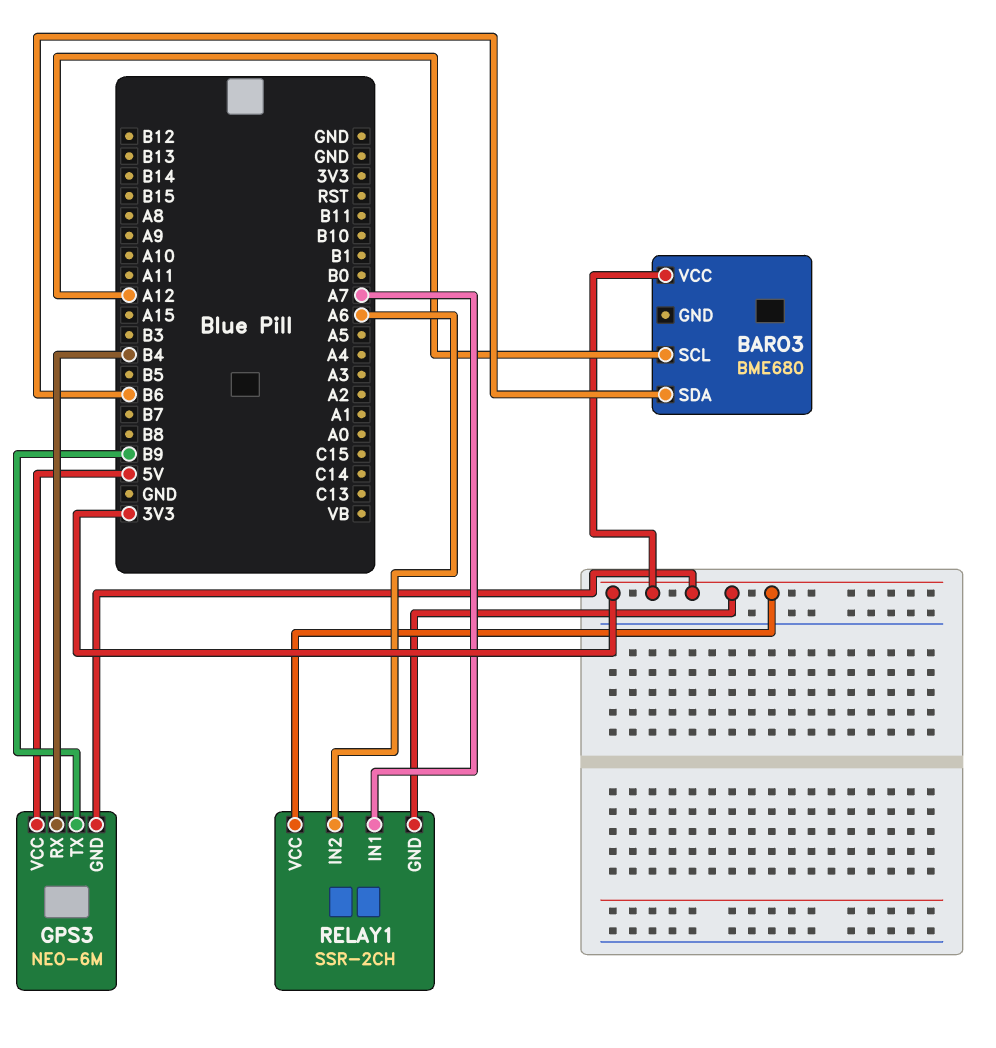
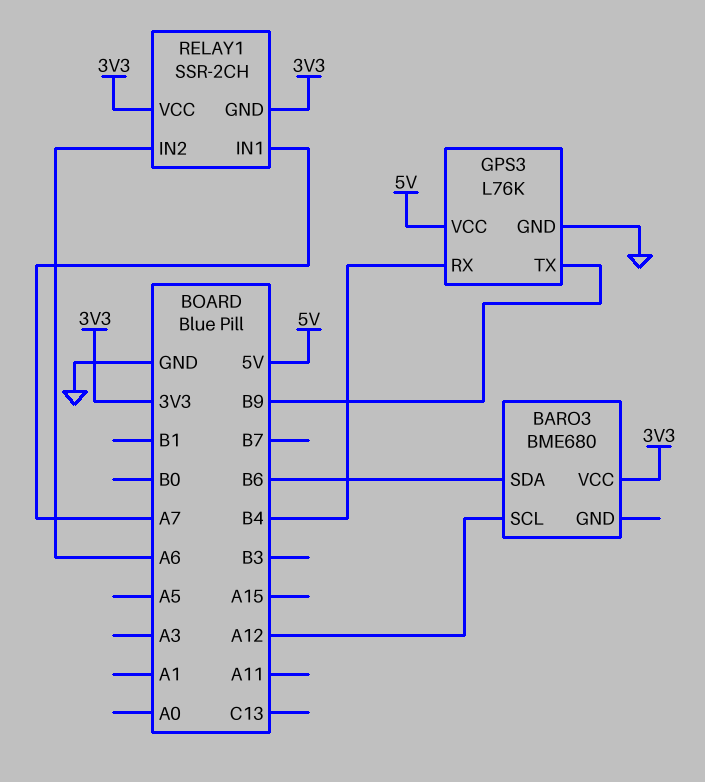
GPS3: NEO-6M -> L76K
GPS3 pin GND: 3V3 -> GND

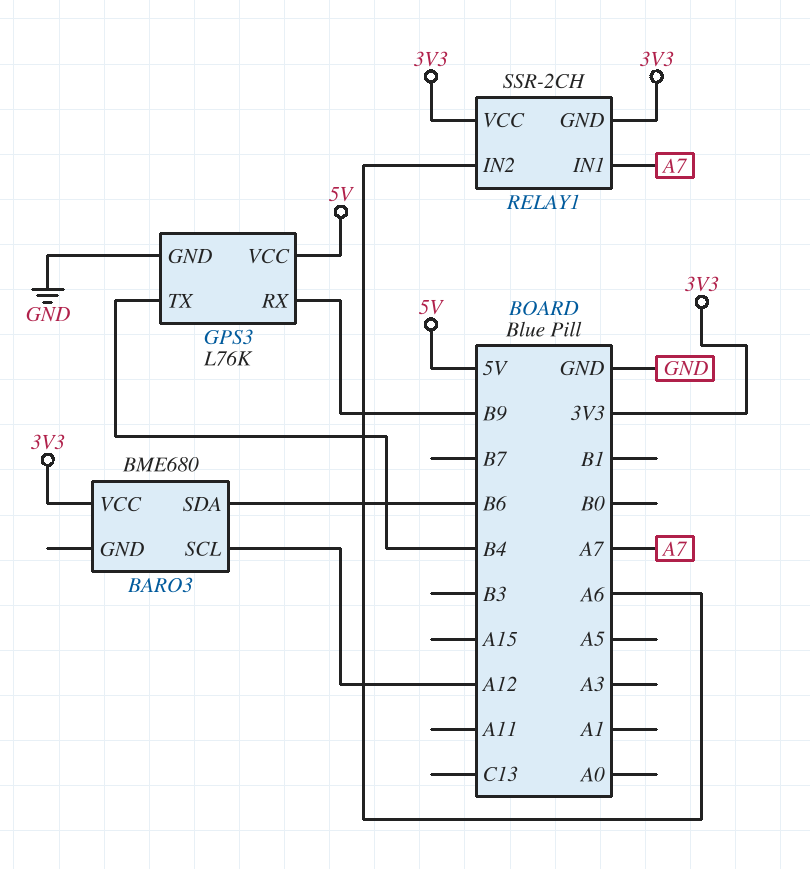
GPS3 pin RX: B4 -> B9
GPS3 pin TX: B9 -> B4

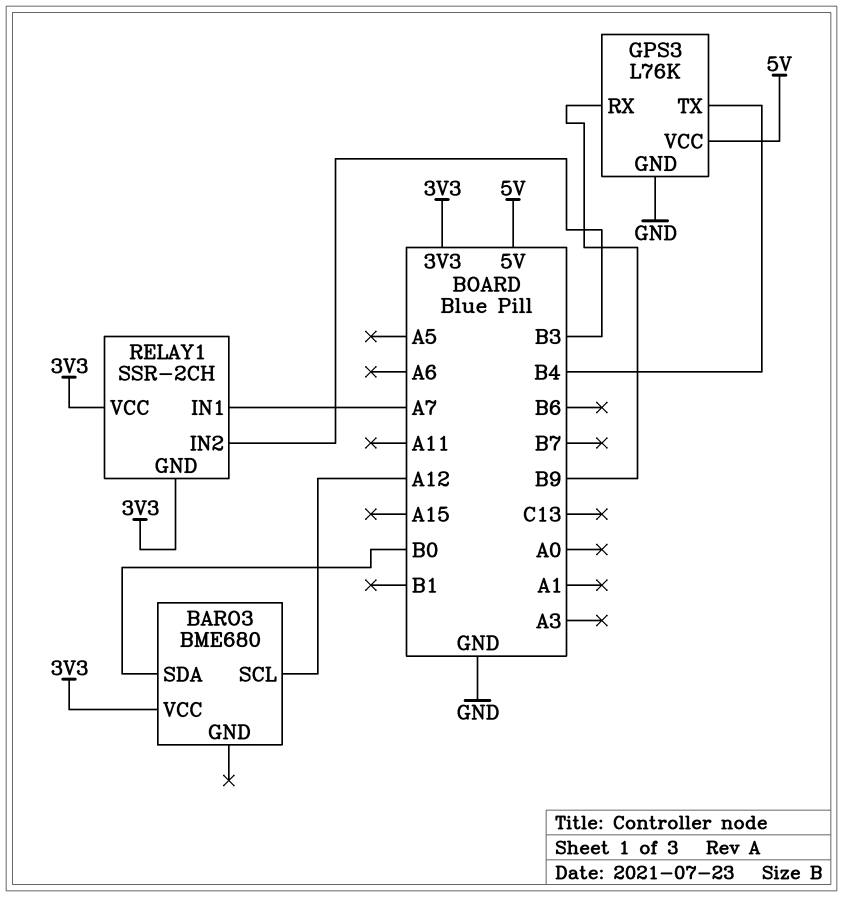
BARO3 pin SDA: B6 -> B0
RELAY1 pin IN2: A6 -> B3

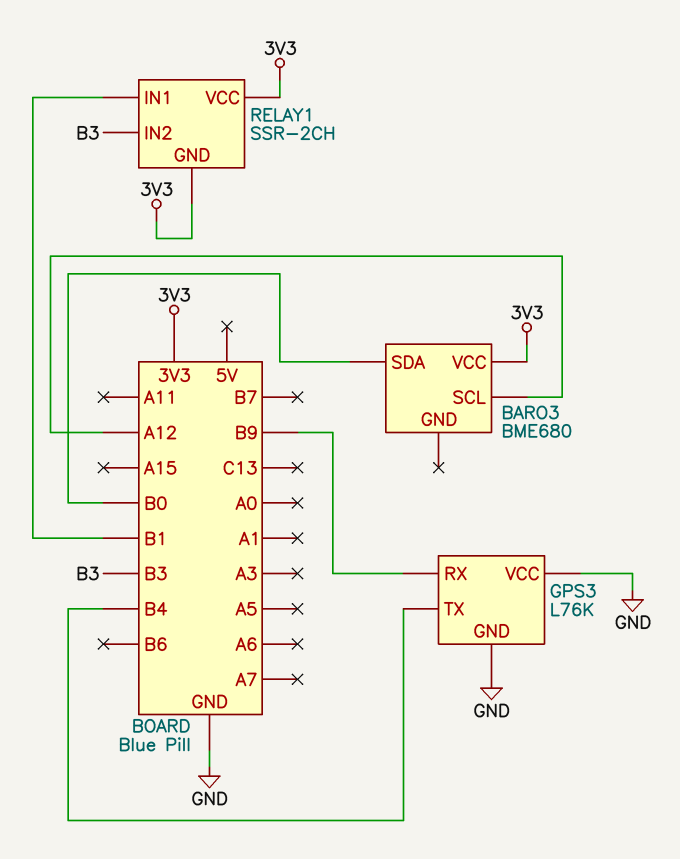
GPS3 pin VCC: 5V -> GND
RELAY1 pin IN1: A7 -> B1

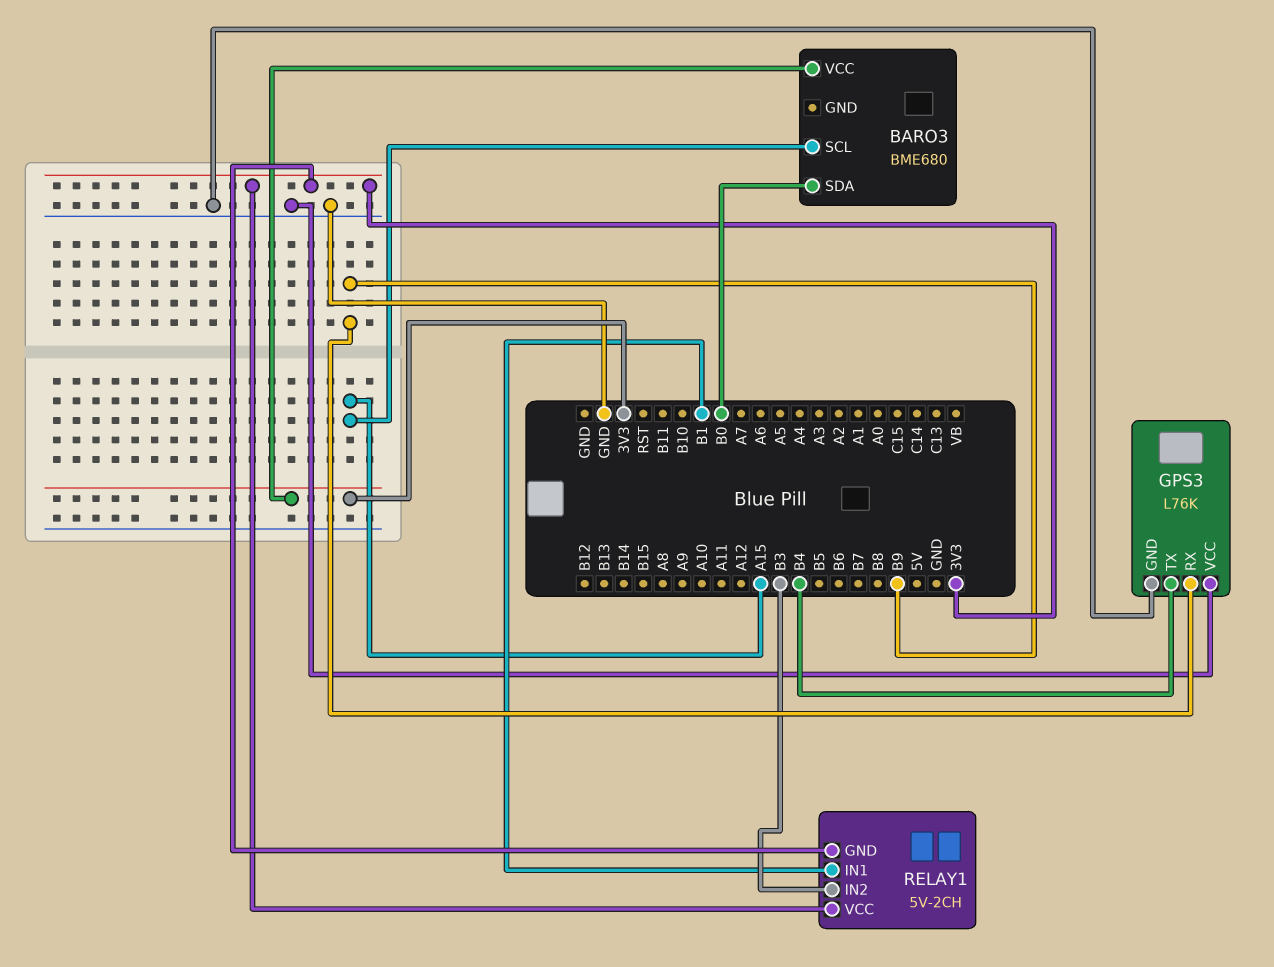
BARO3 pin SCL: A12 -> A15
RELAY1: SSR-2CH -> 5V-2CH

